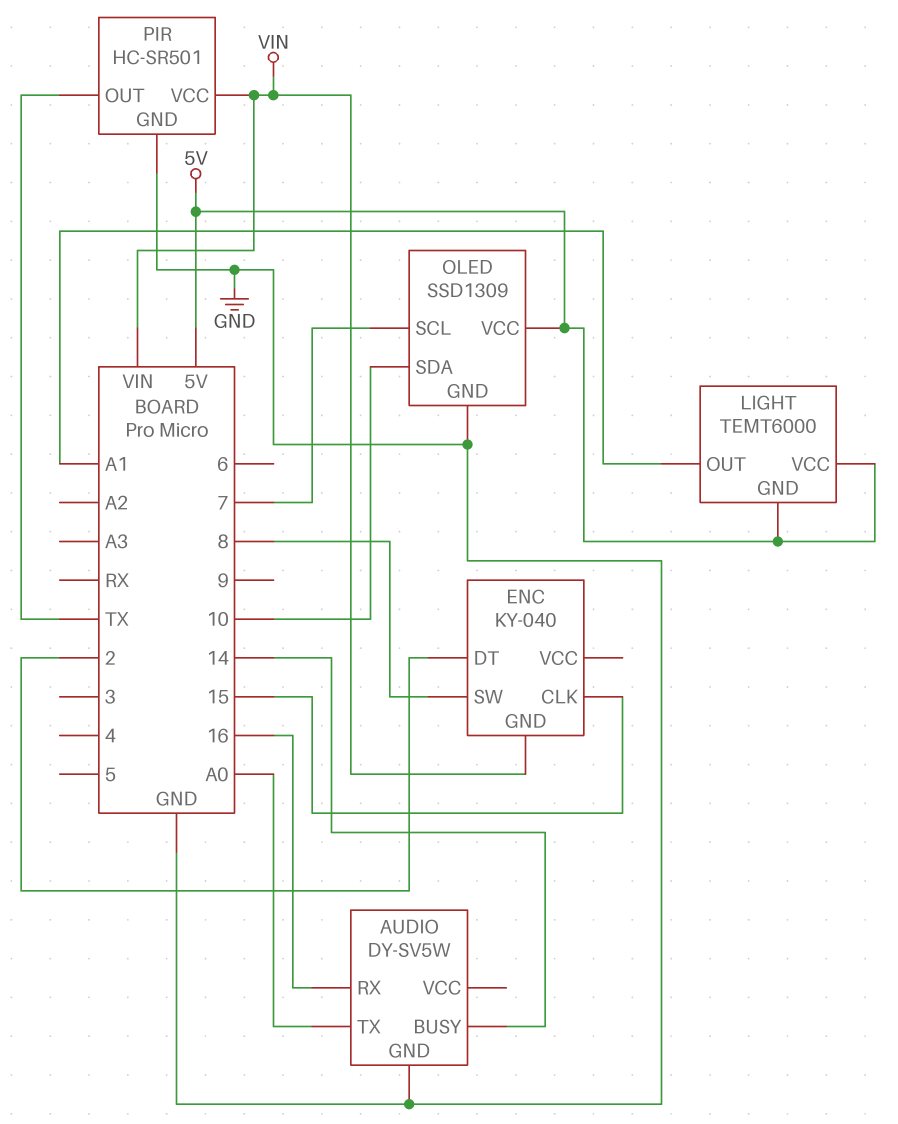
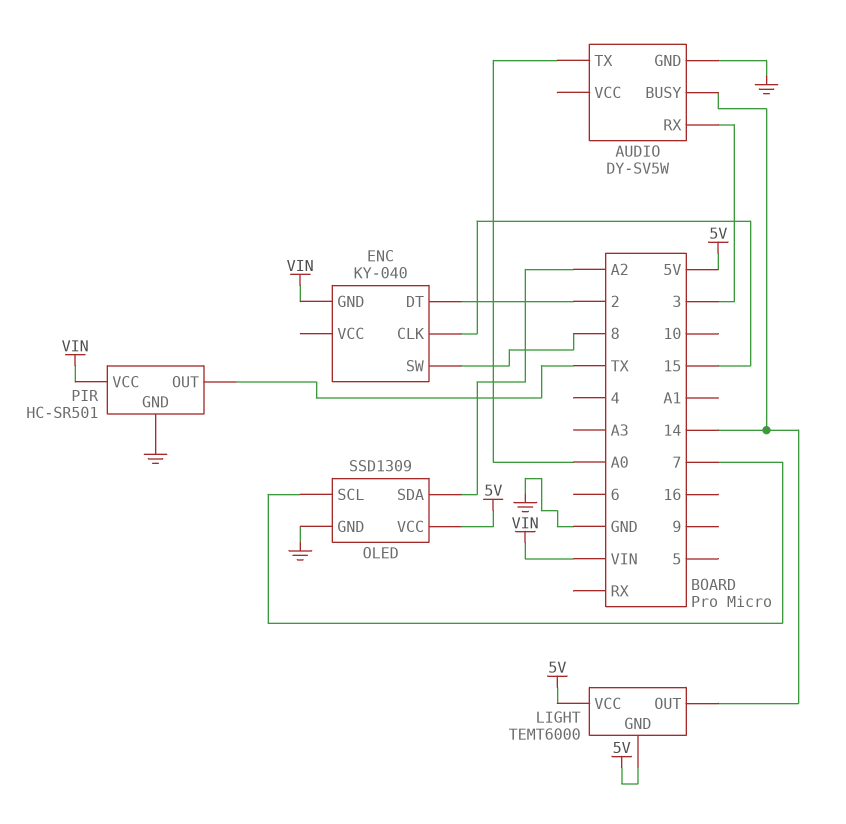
AUDIO pin RX: 16 -> 3
LIGHT pin OUT: A1 -> 14
OLED pin SDA: 10 -> A2

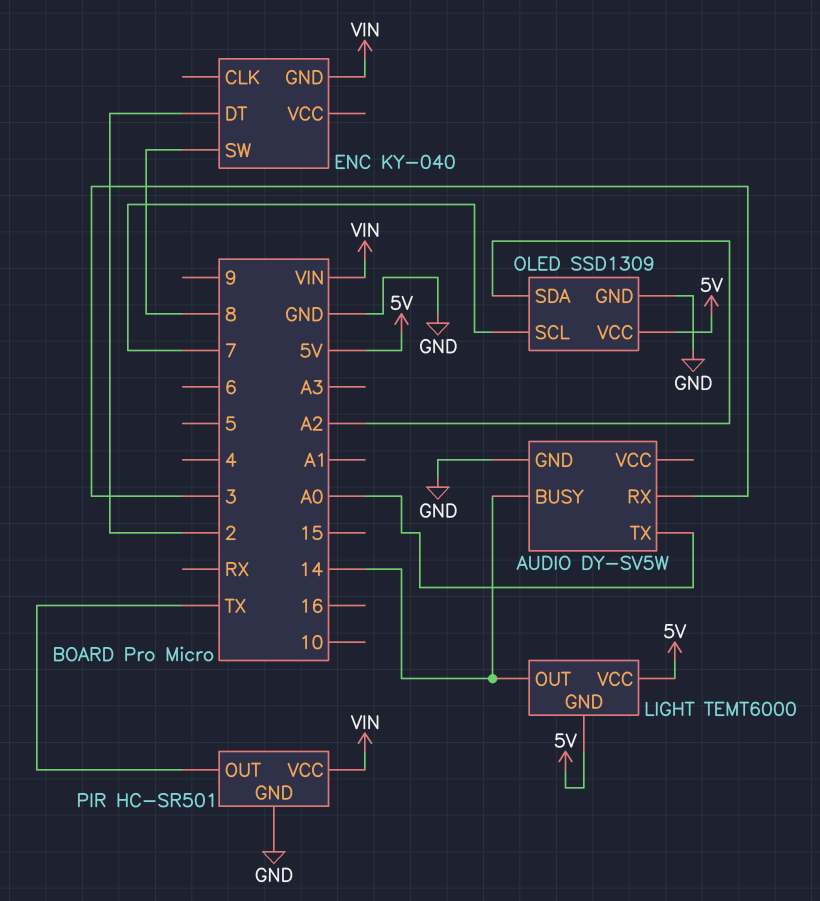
ENC pin CLK: 15 -> none

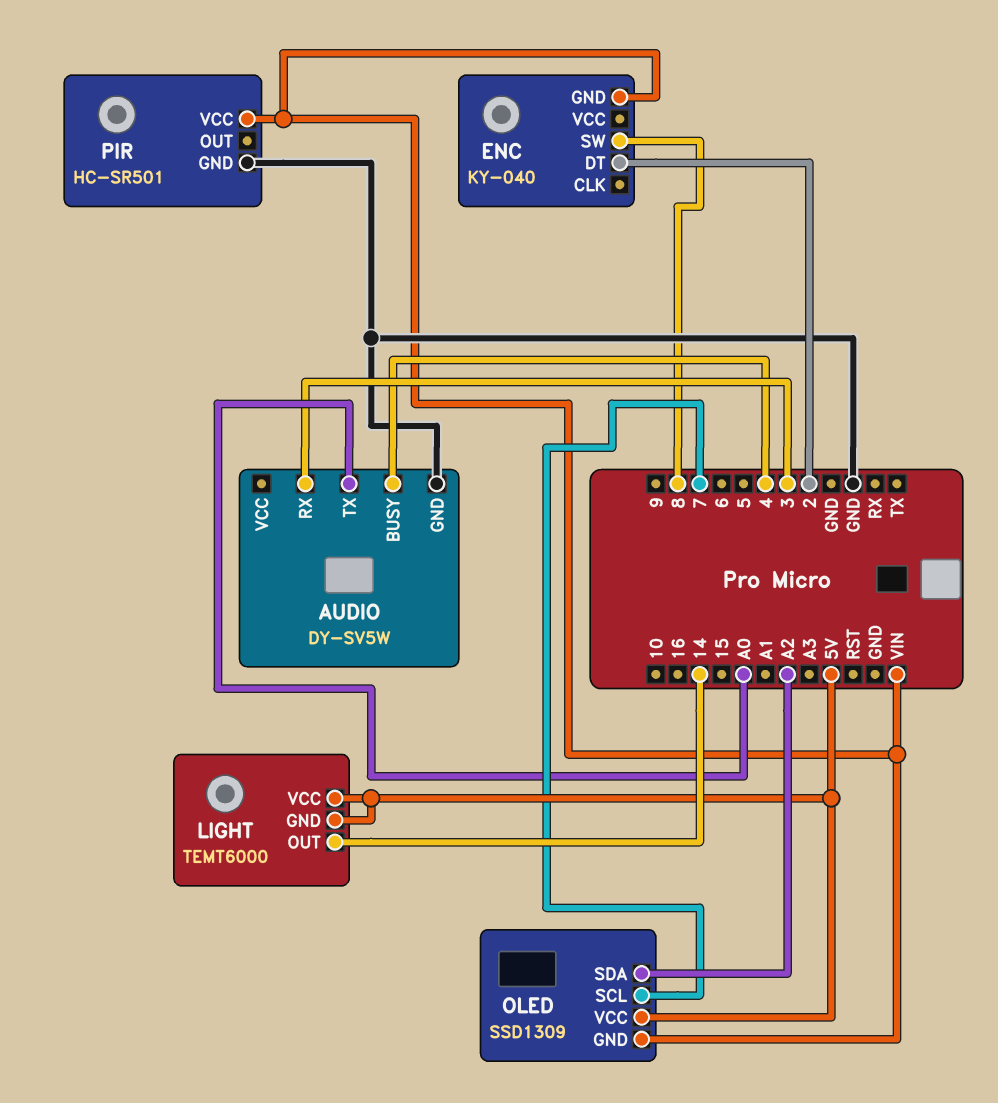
AUDIO pin BUSY: 14 -> 4
OLED pin GND: GND -> VIN
PIR pin OUT: TX -> none

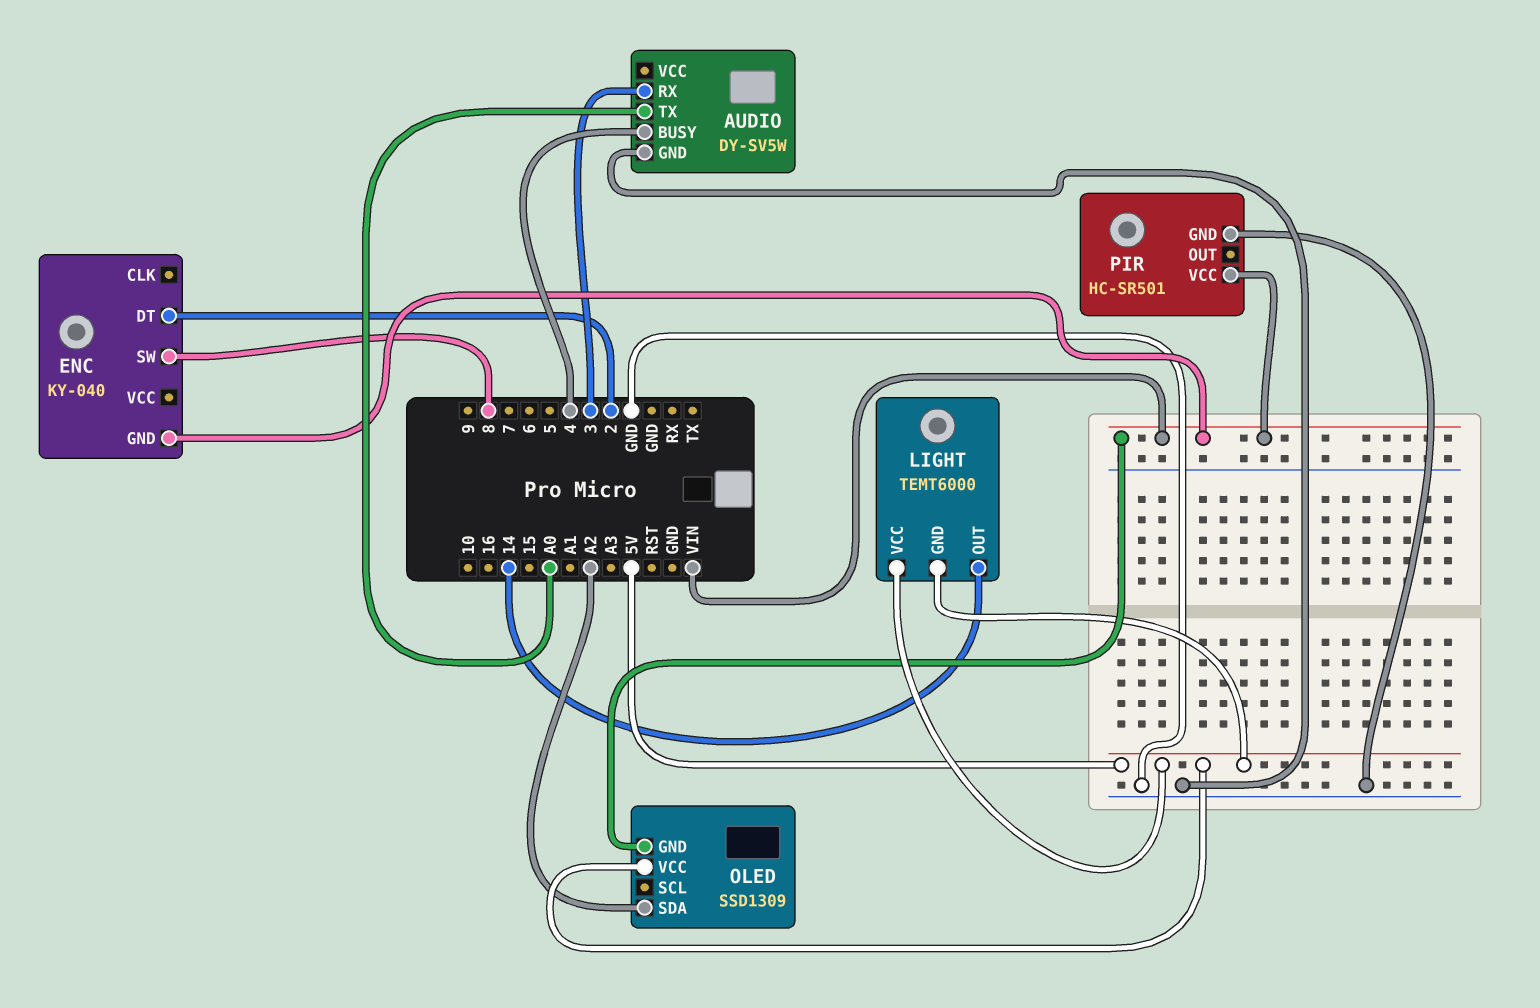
OLED pin SCL: 7 -> none

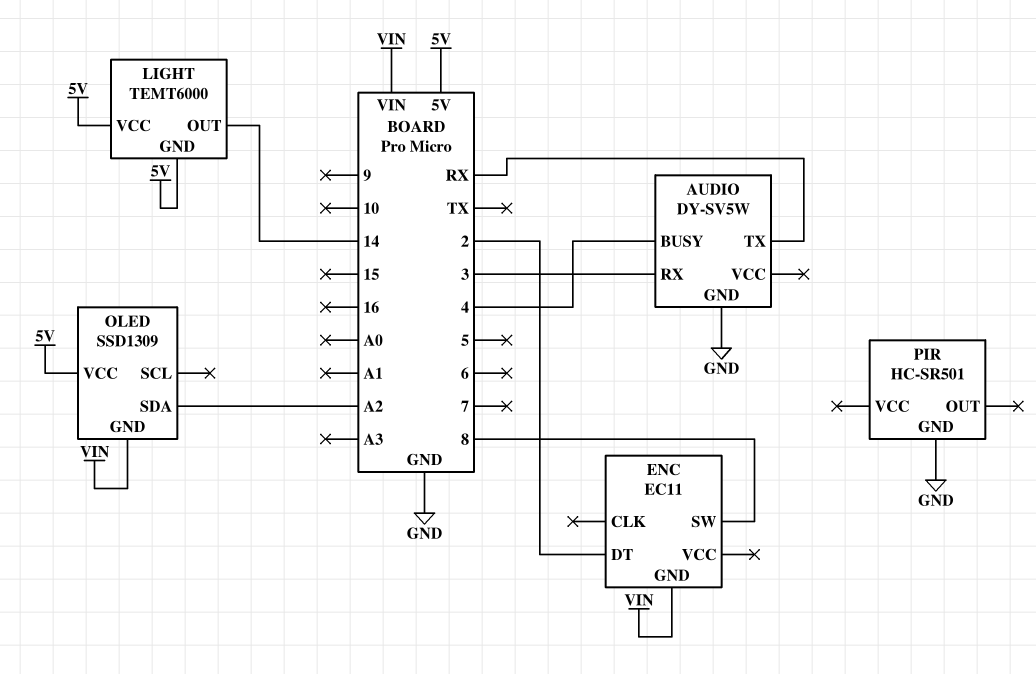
AUDIO pin TX: A0 -> RX
ENC: KY-040 -> EC11
PIR pin VCC: VIN -> none

